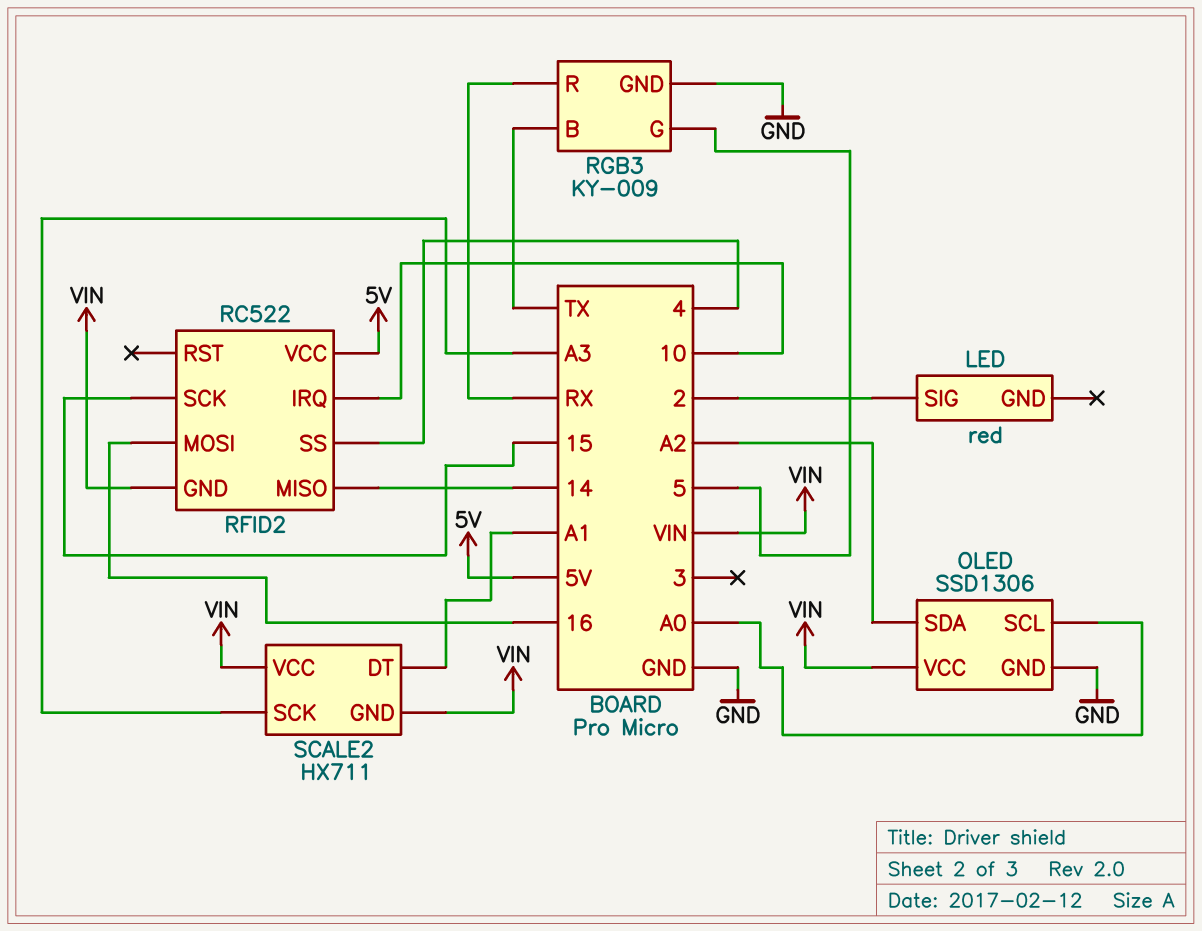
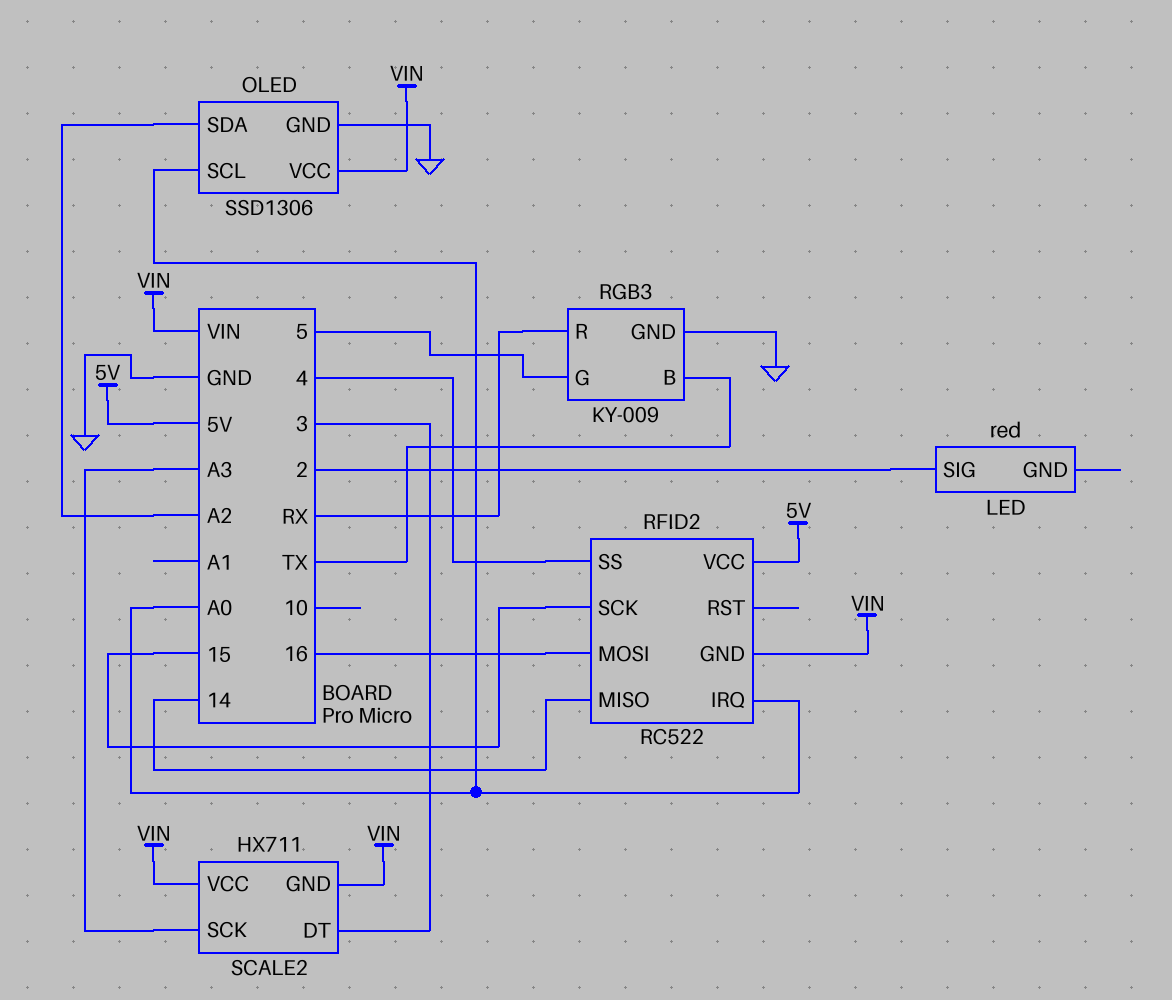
RFID2 pin IRQ: 10 -> A0
SCALE2 pin DT: A1 -> 3

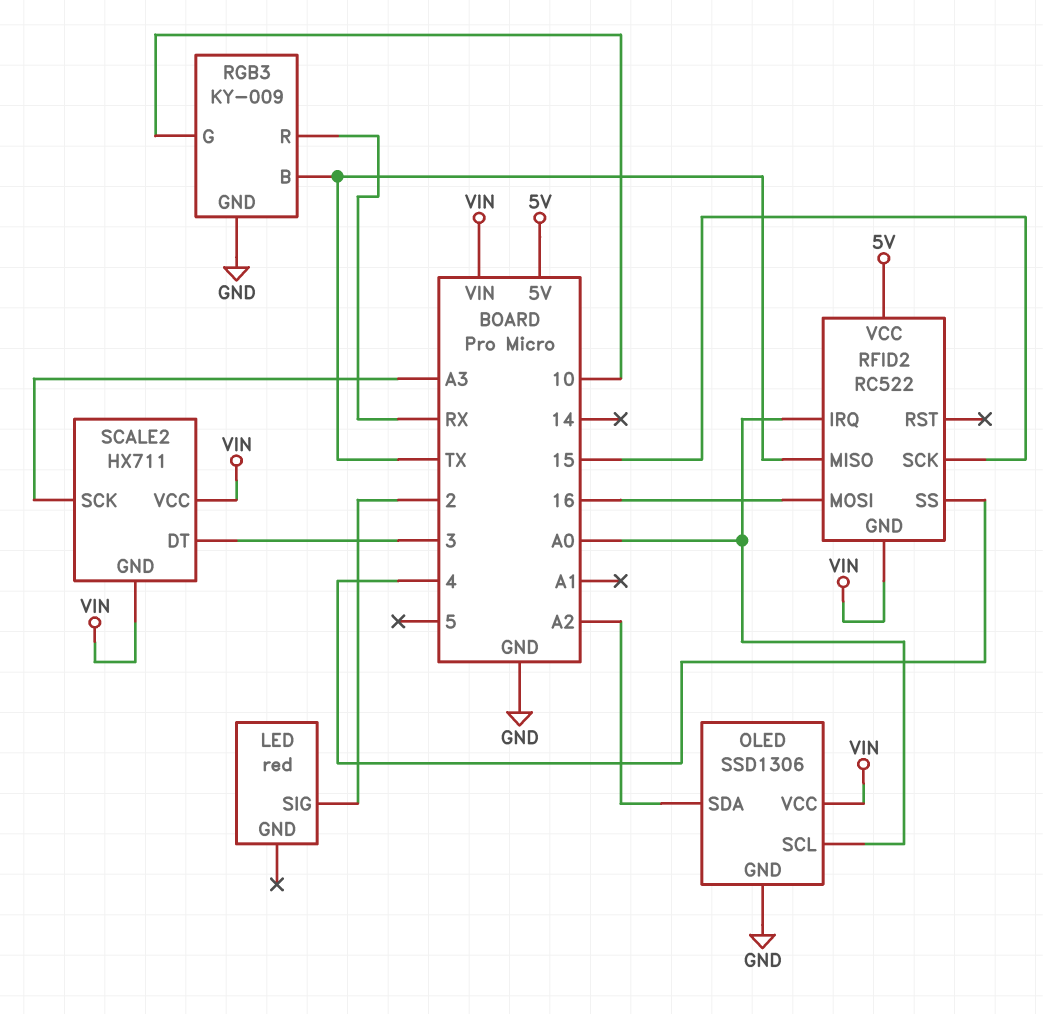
RFID2 pin MISO: 14 -> TX
RGB3 pin G: 5 -> 10

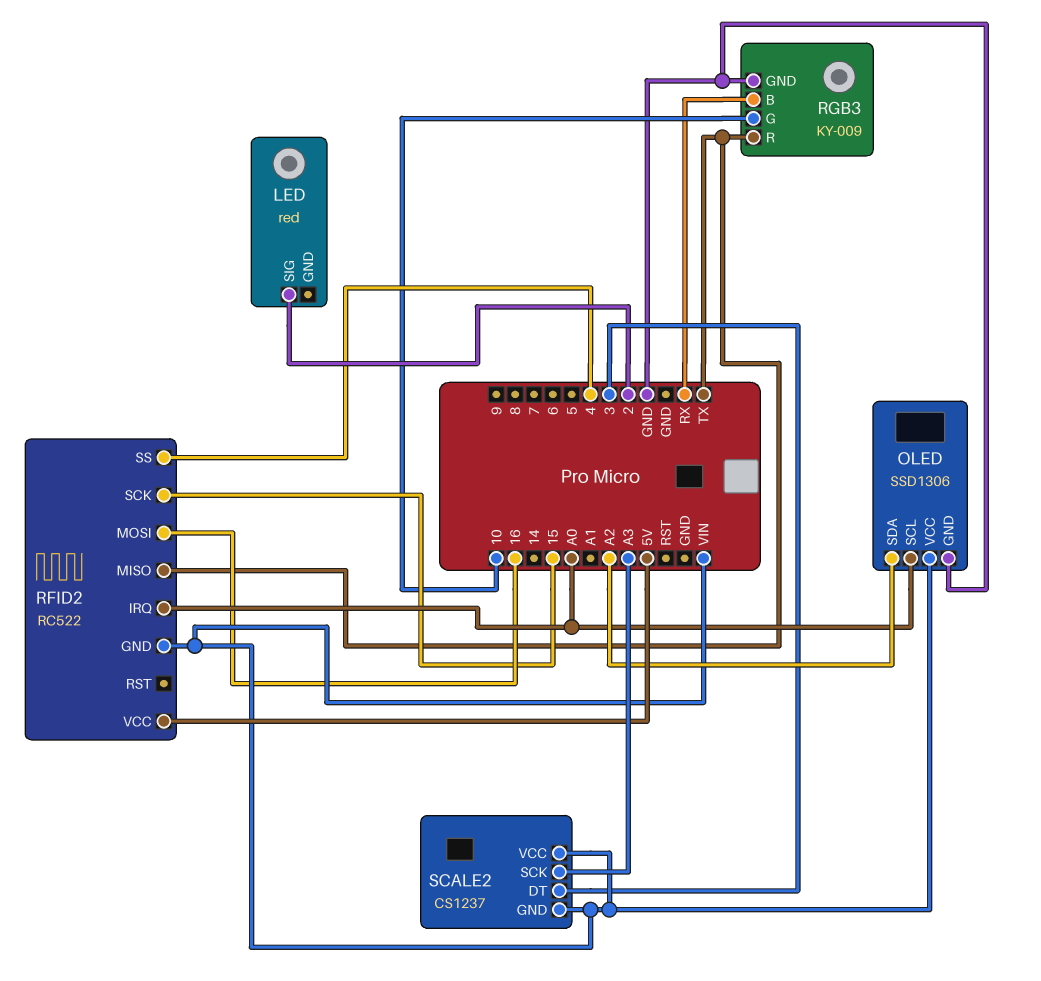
RGB3 pin B: TX -> RX
RGB3 pin R: RX -> TX
SCALE2: HX711 -> CS1237

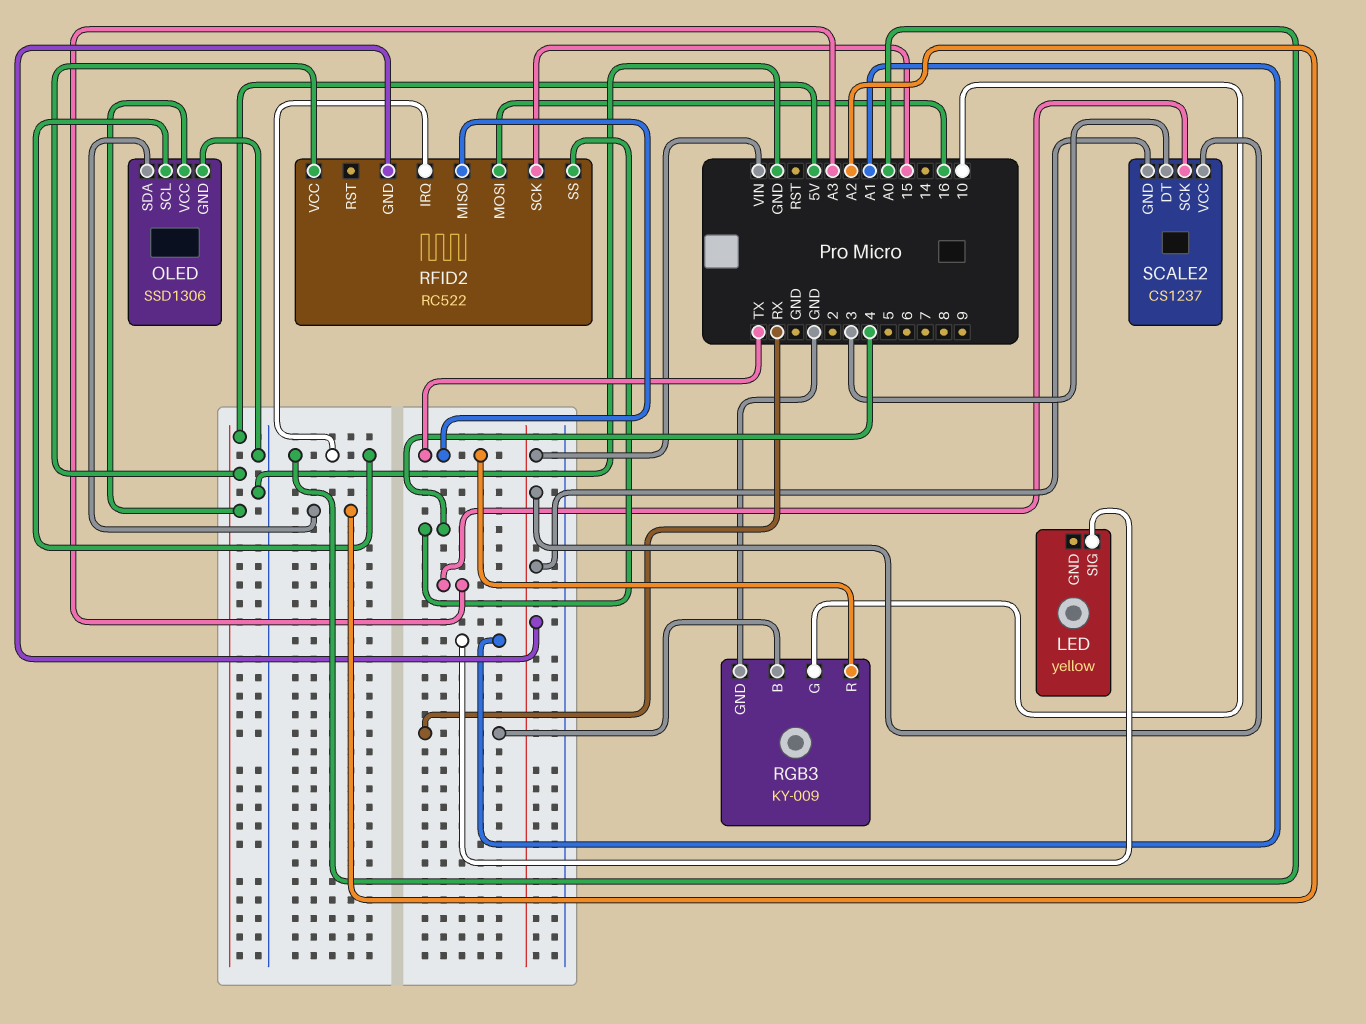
LED: red -> yellow
LED pin SIG: 2 -> A1
OLED pin VCC: VIN -> 5V

